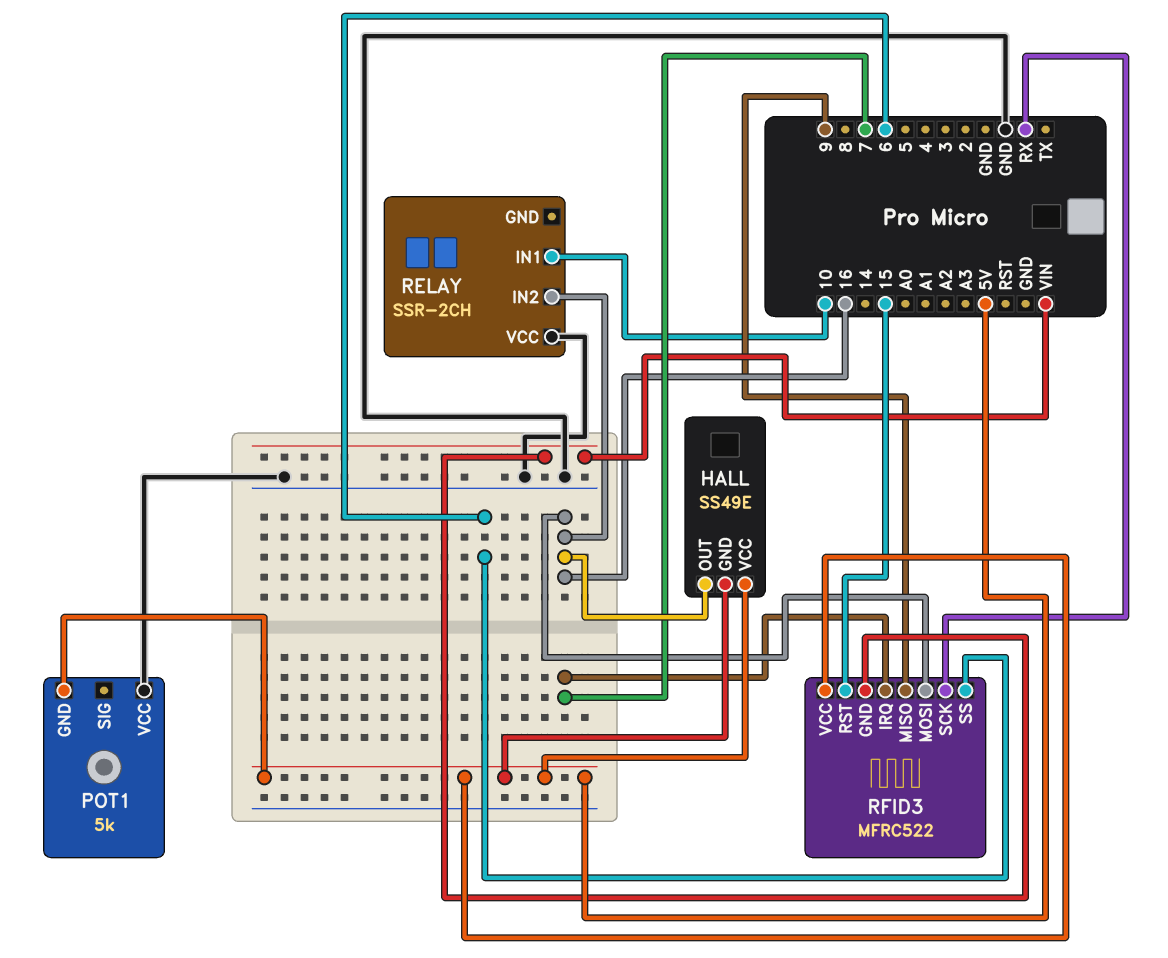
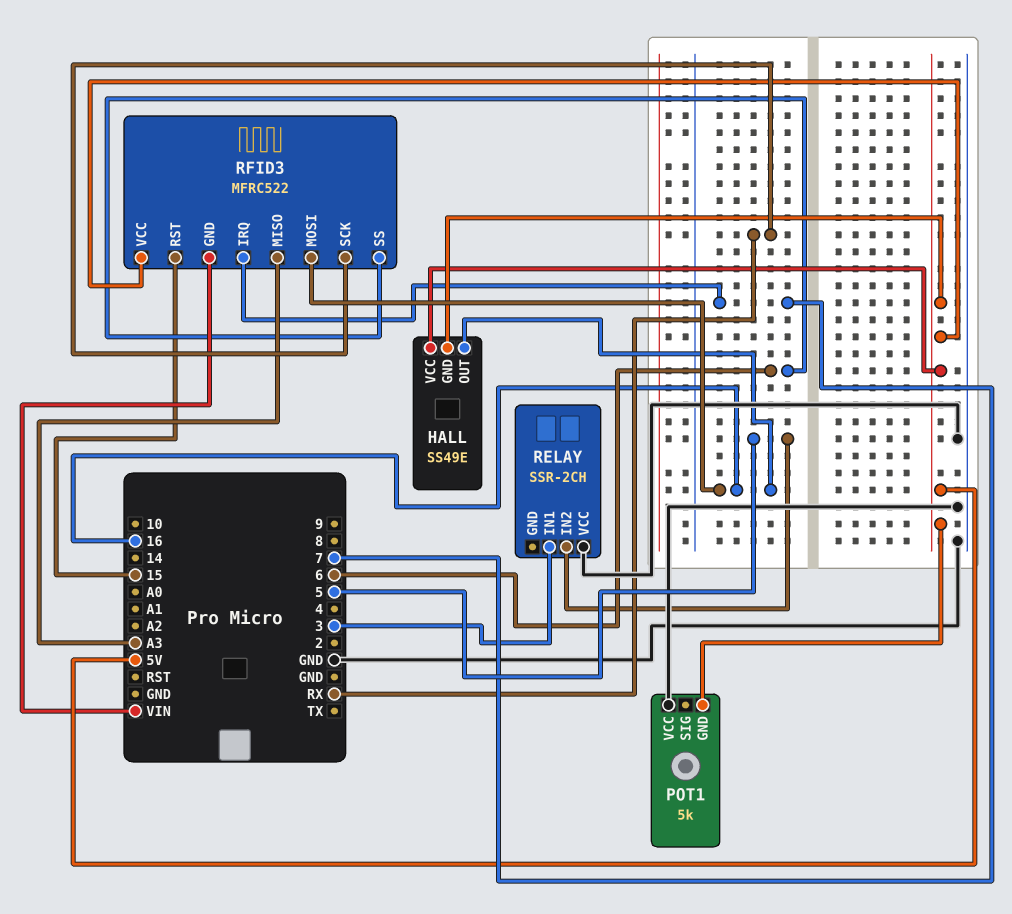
RELAY pin IN1: 10 -> 3
RELAY pin IN2: 16 -> 5
RFID3 pin MISO: 9 -> A3

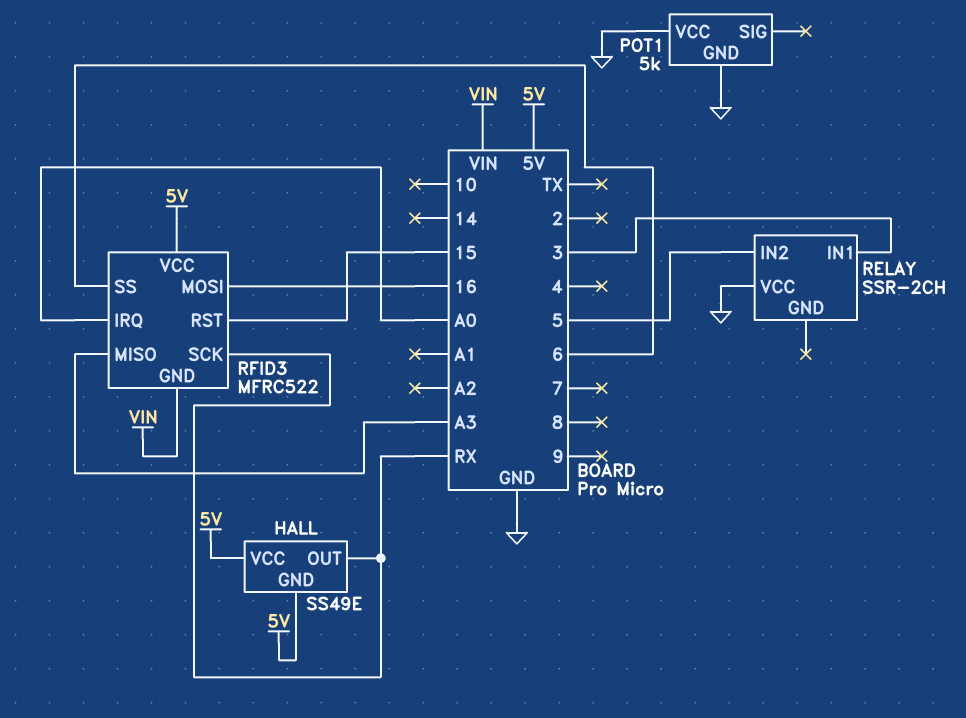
HALL pin OUT: 16 -> RX
POT1 pin GND: 5V -> GND
RFID3 pin IRQ: 7 -> A0

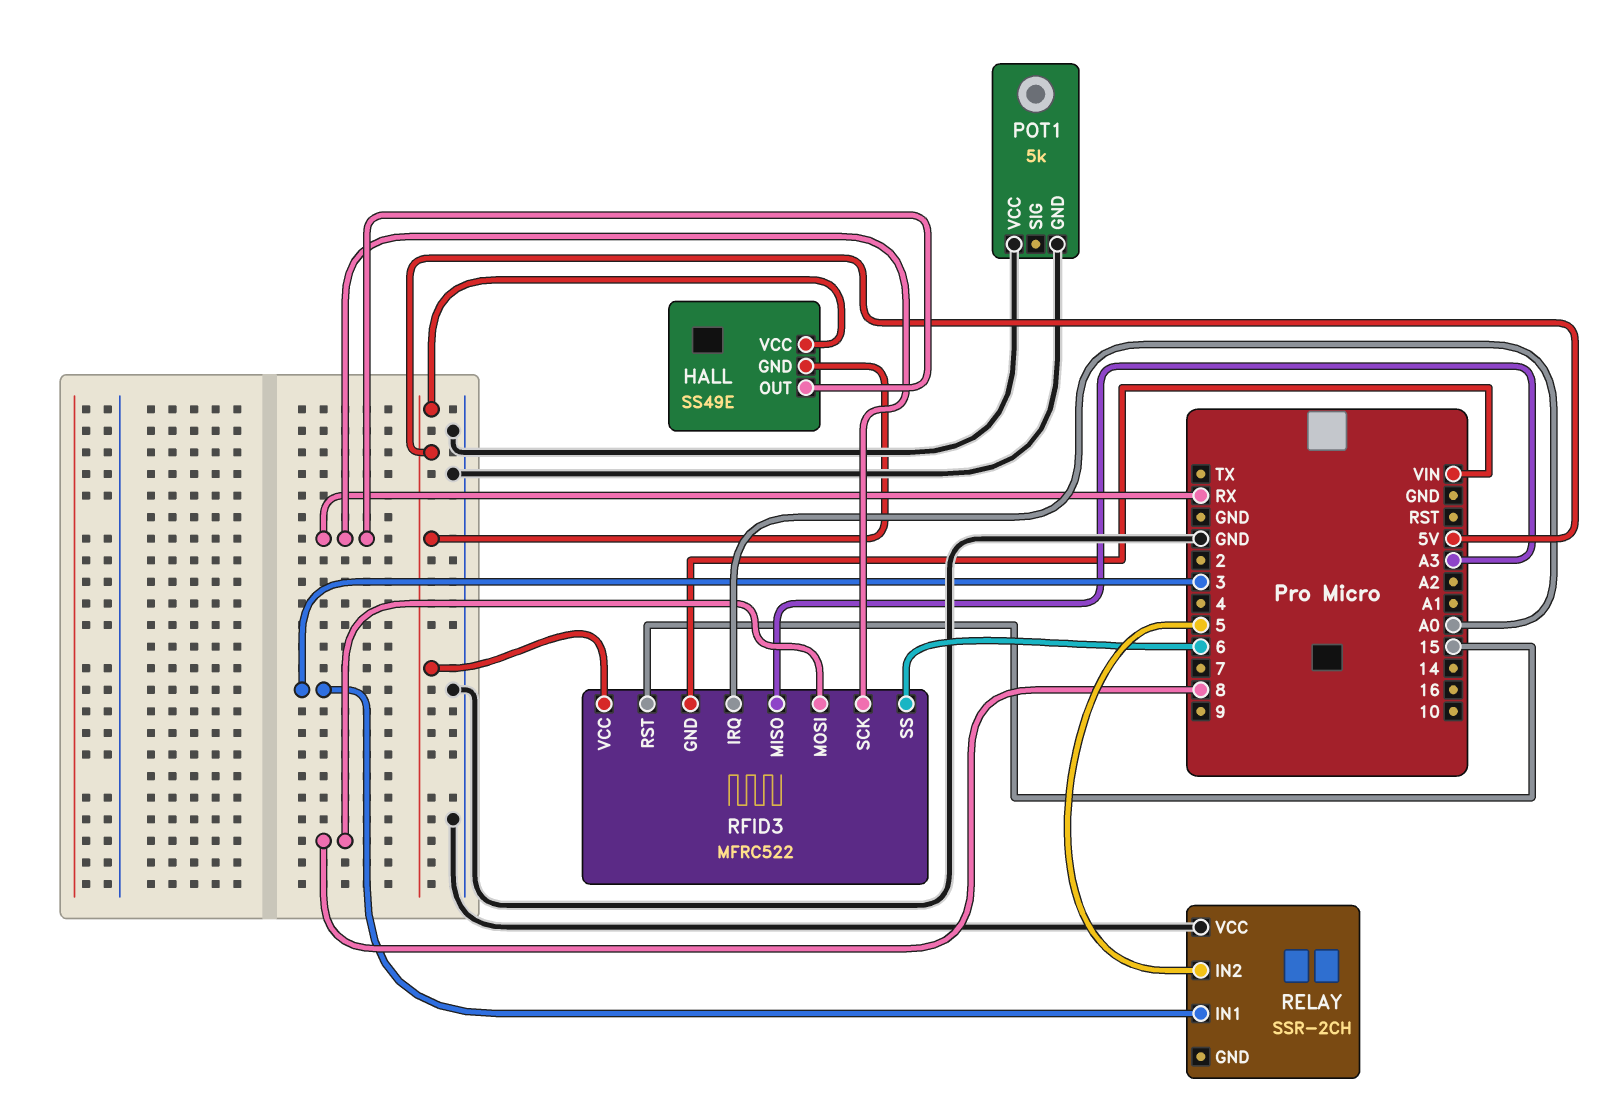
RFID3 pin MOSI: 16 -> 8

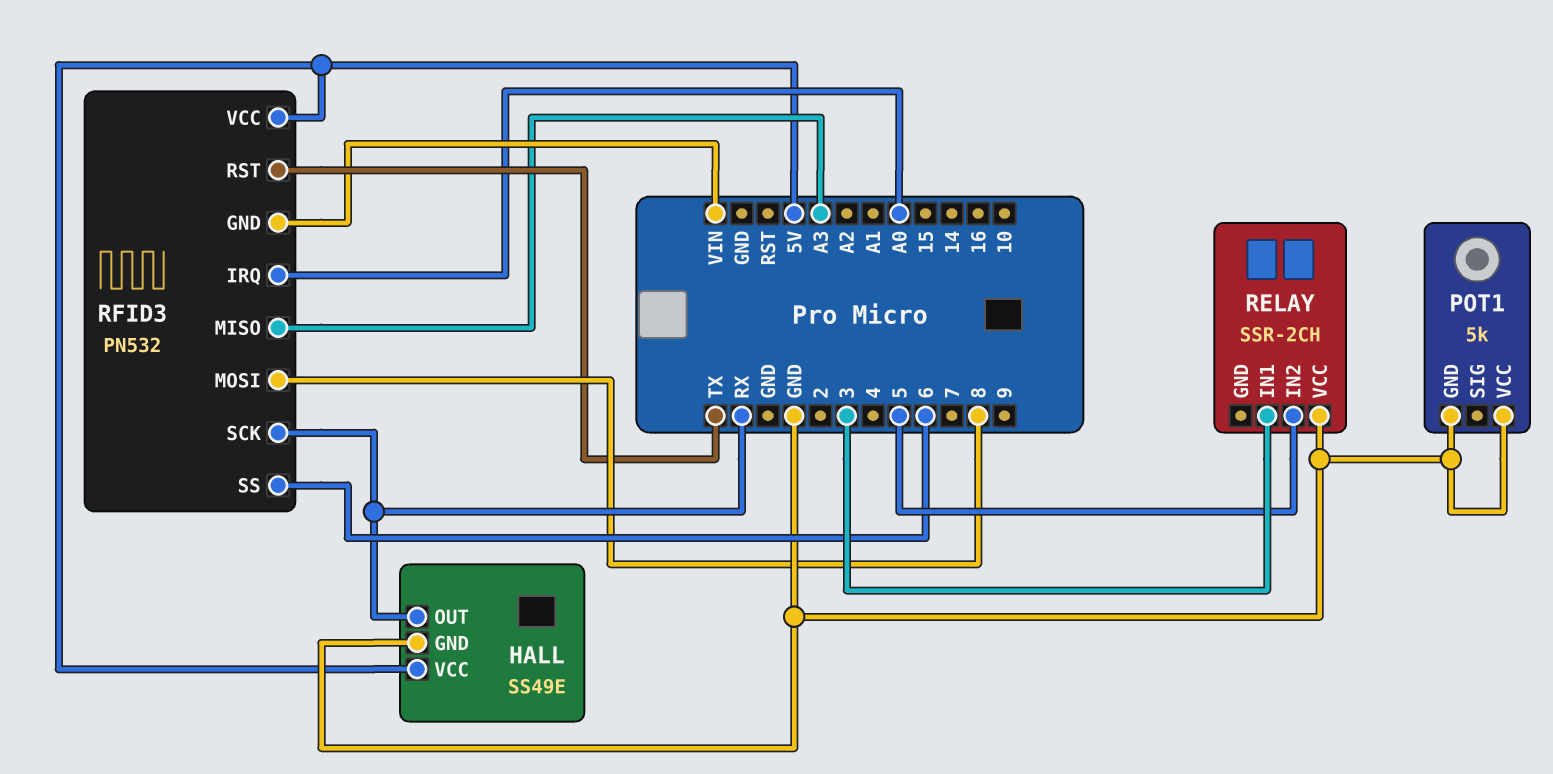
HALL pin GND: 5V -> GND
RFID3: MFRC522 -> PN532
RFID3 pin RST: 15 -> TX

